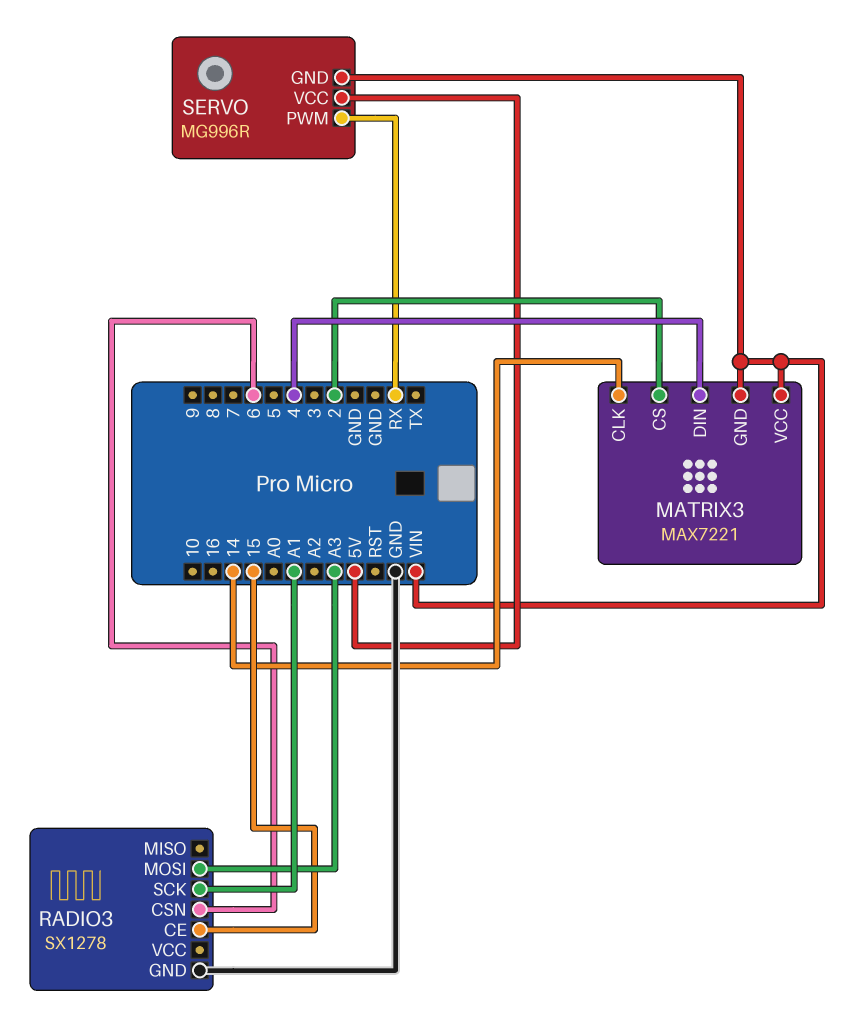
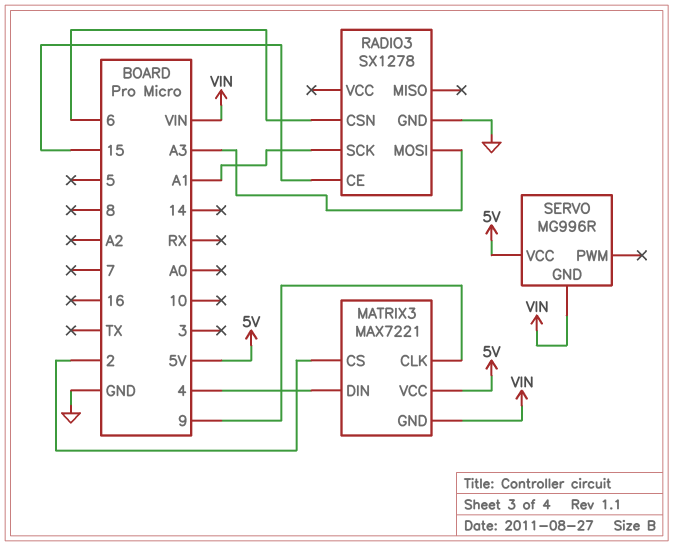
MATRIX3 pin CLK: 14 -> 9
MATRIX3 pin VCC: VIN -> 5V
SERVO pin PWM: RX -> none

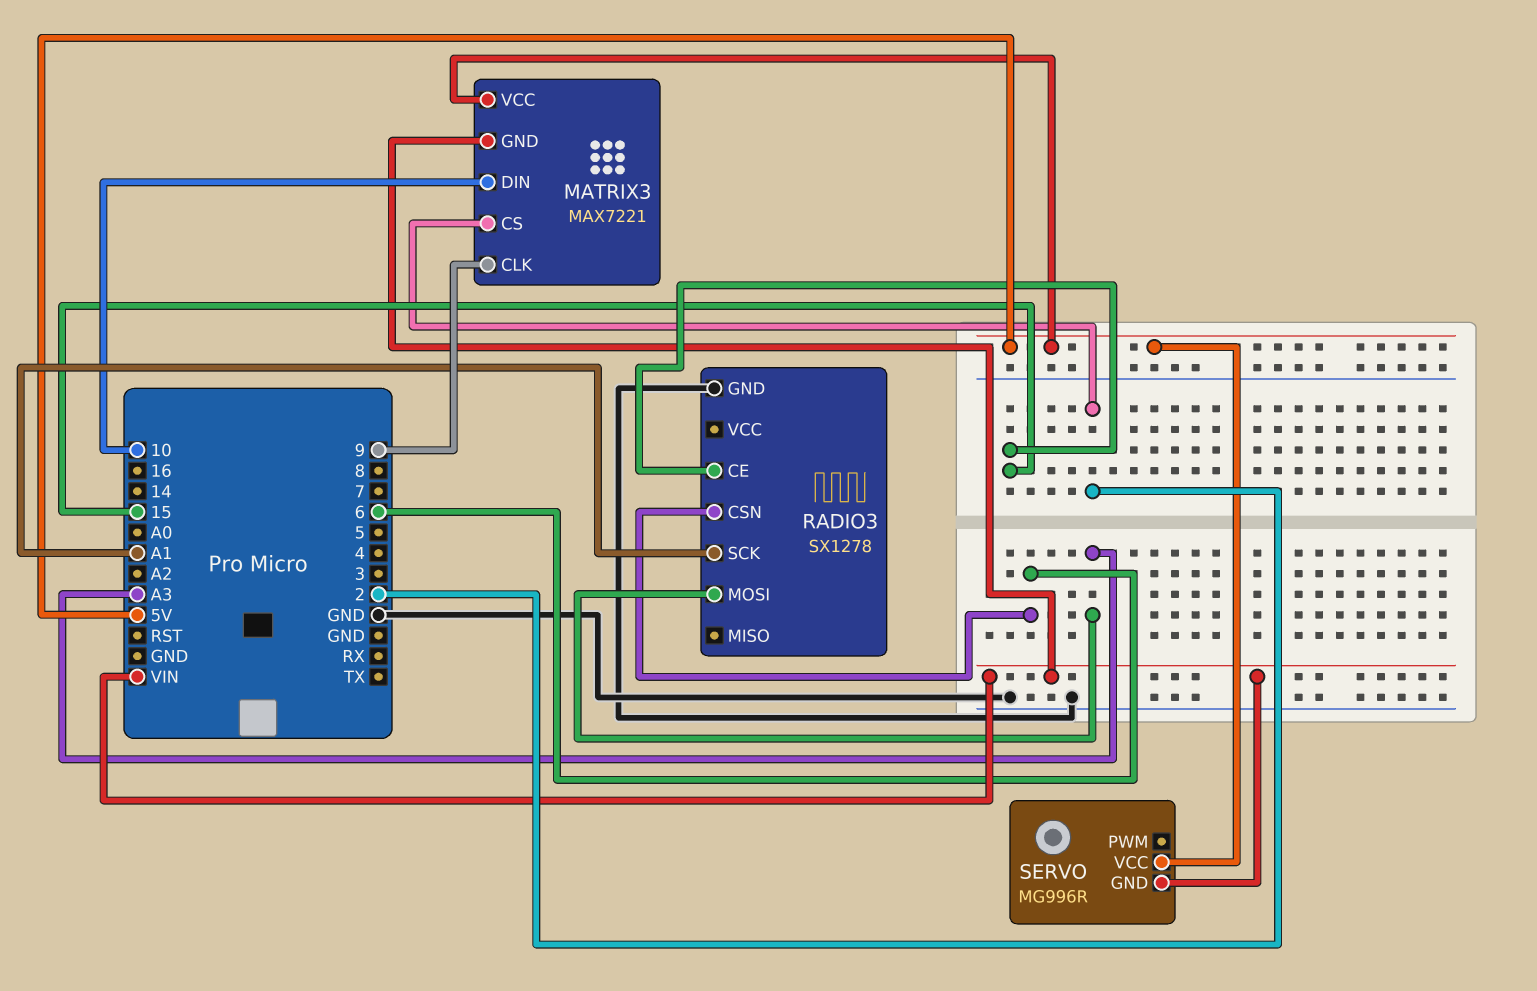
MATRIX3 pin DIN: 4 -> 10

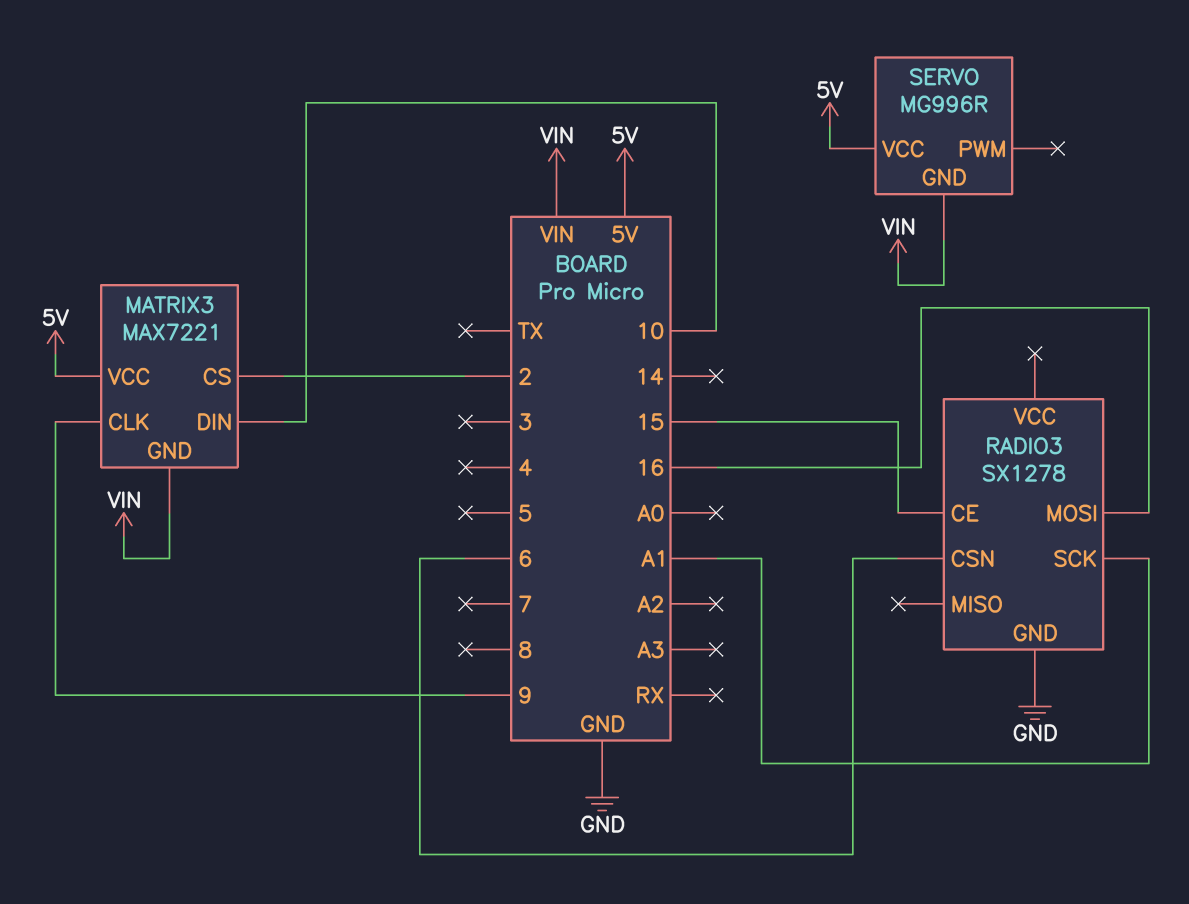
RADIO3 pin MOSI: A3 -> 16

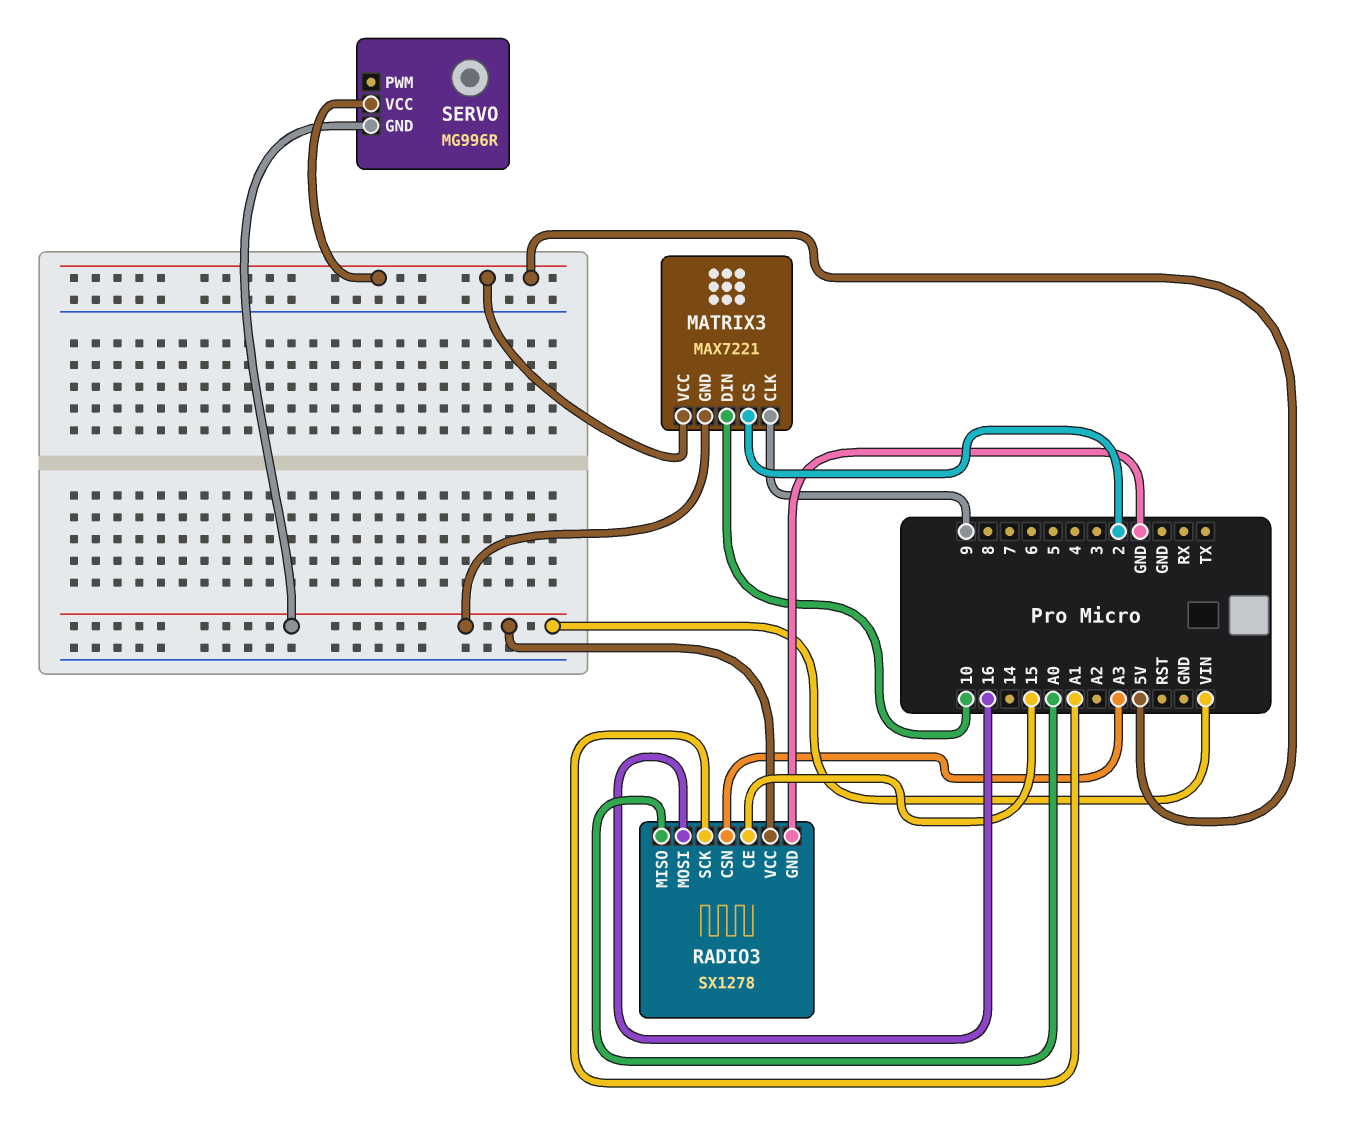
RADIO3 pin CSN: 6 -> A3
RADIO3 pin MISO: none -> A0
RADIO3 pin VCC: none -> VIN

